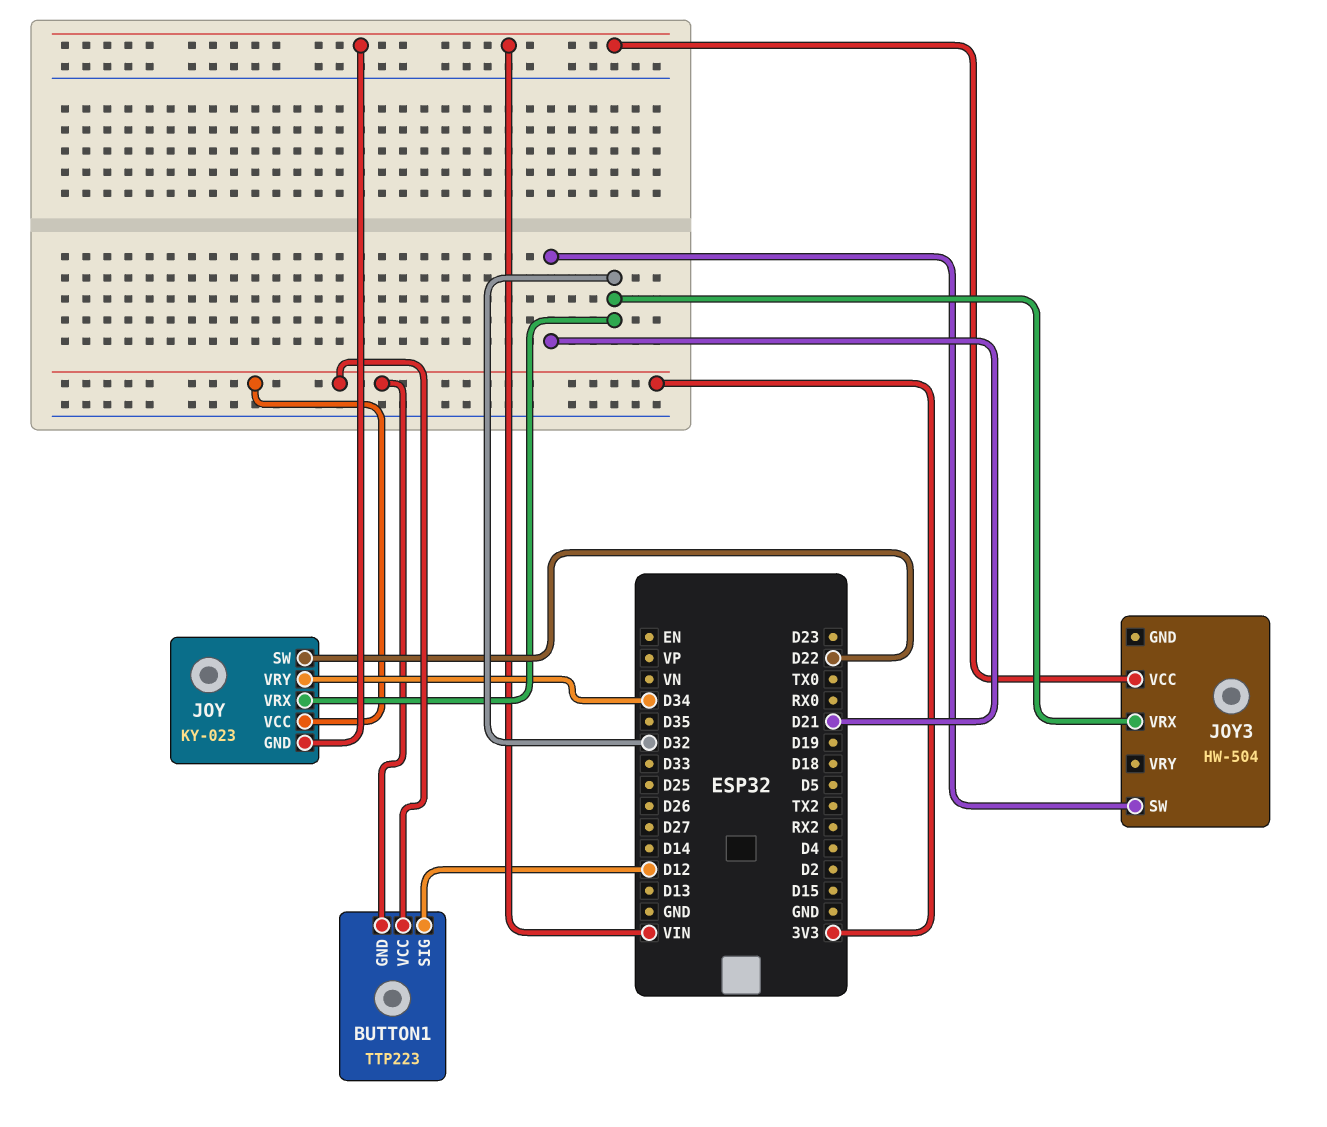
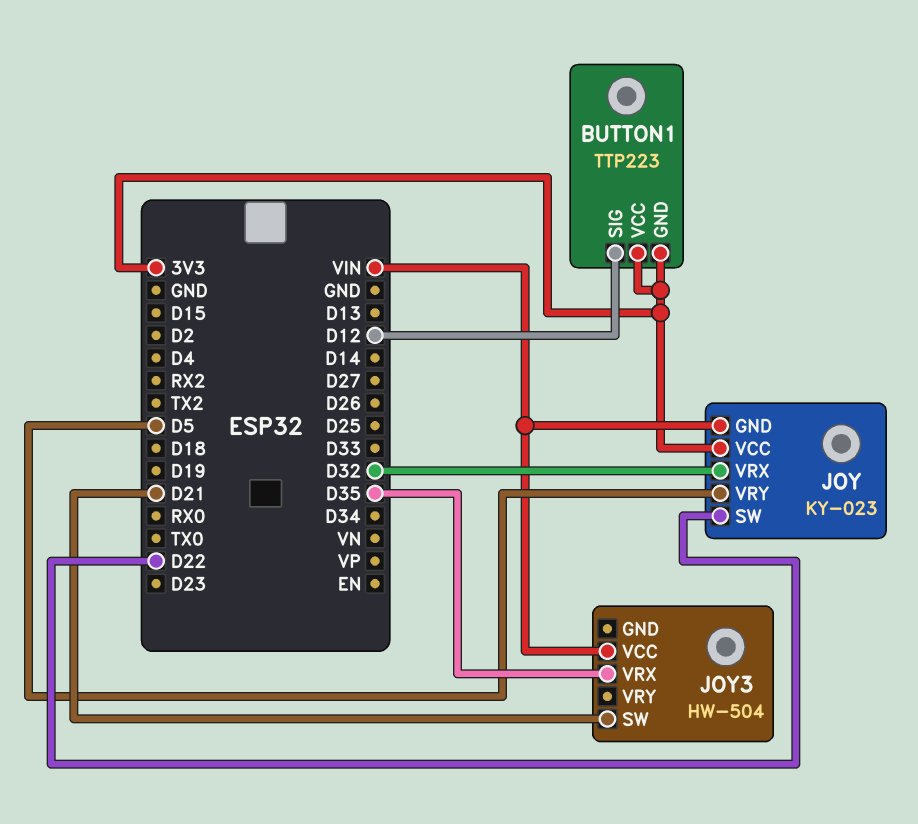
JOY pin VRY: D34 -> D5
JOY3 pin VRX: D32 -> D35

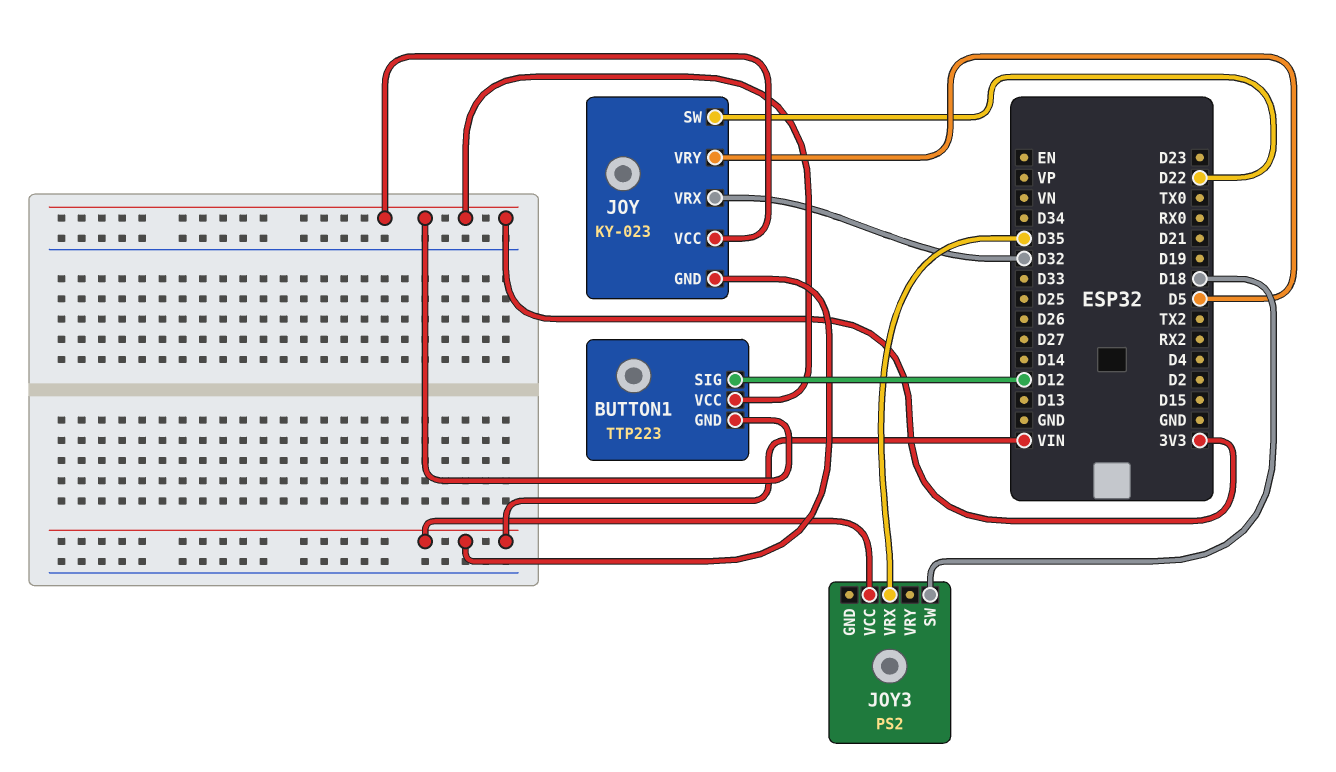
JOY3: HW-504 -> PS2
JOY3 pin SW: D21 -> D18

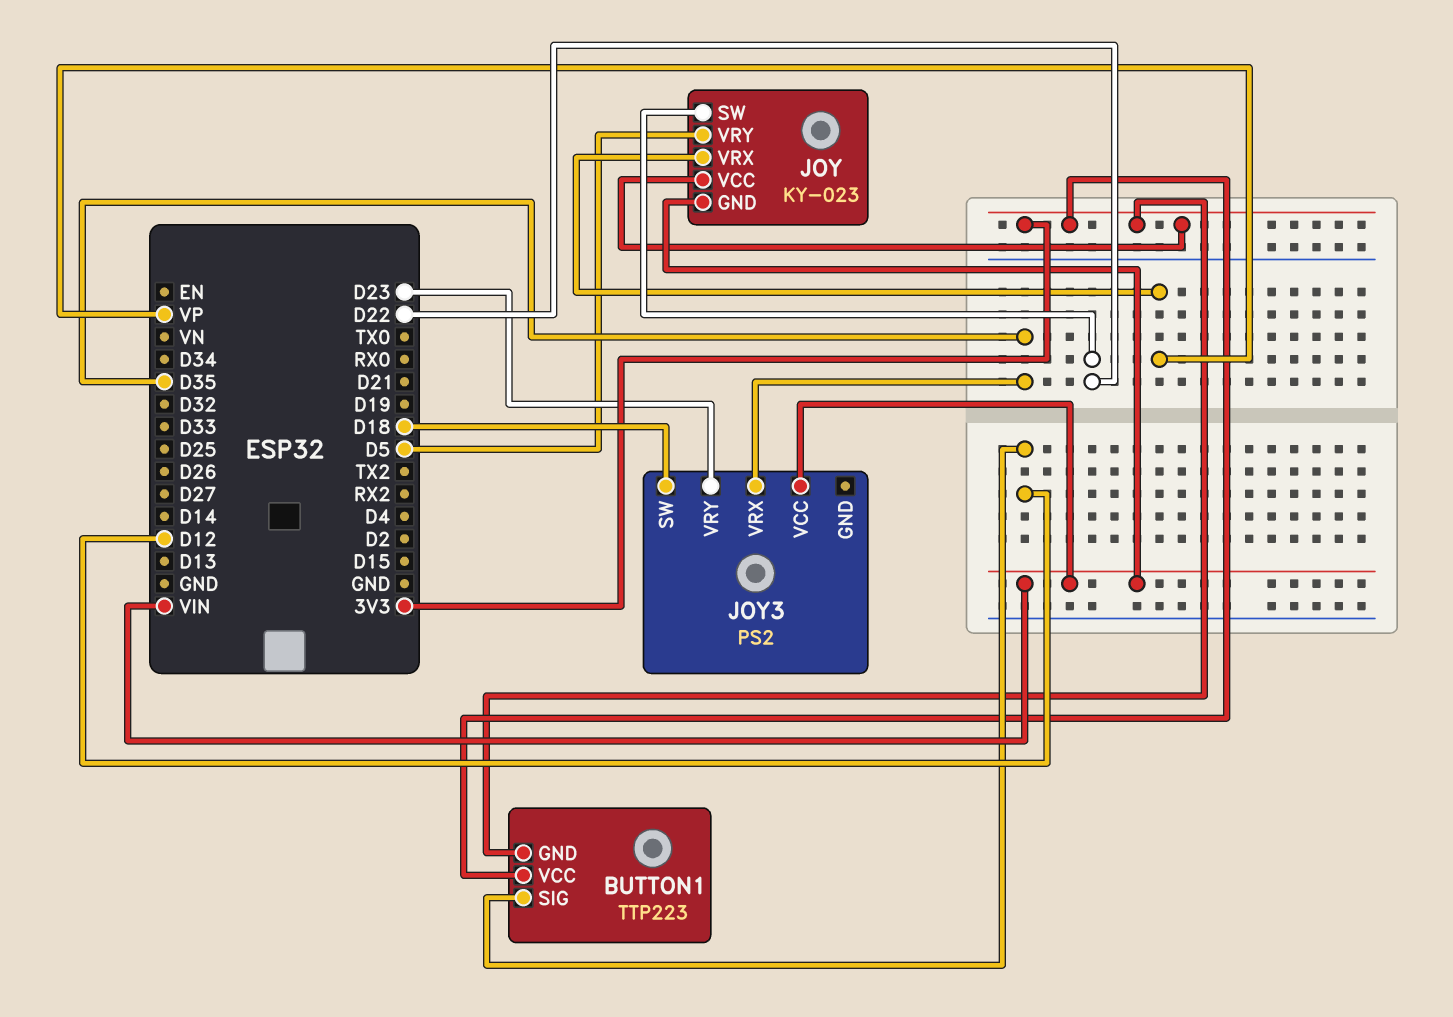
JOY pin VRX: D32 -> VP
JOY3 pin VRY: none -> D23

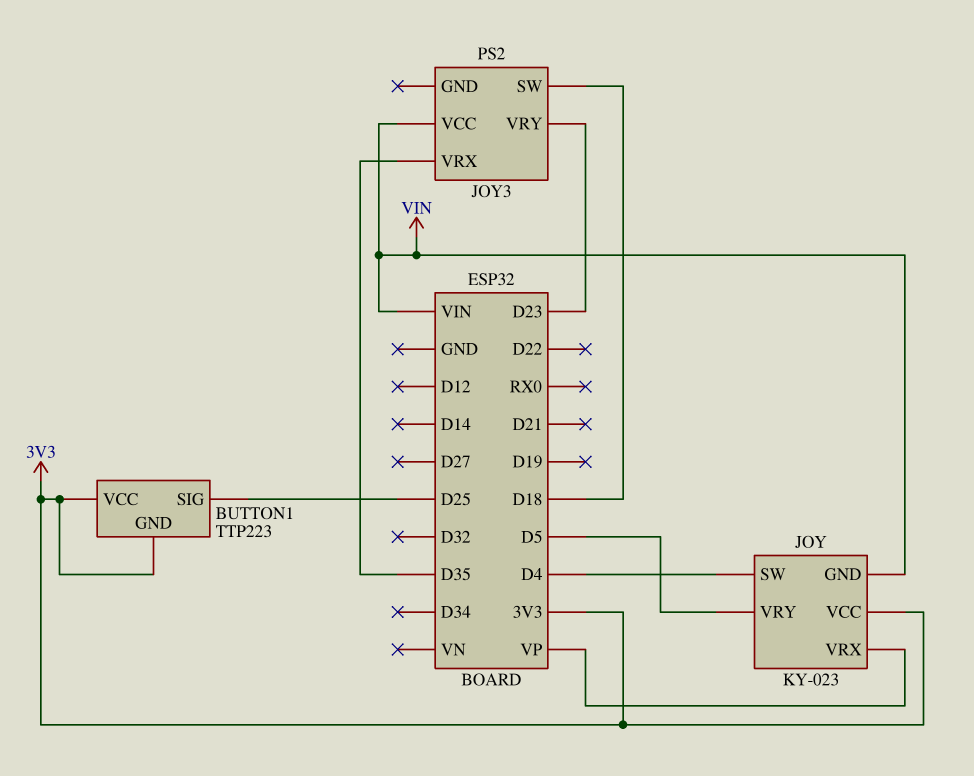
BUTTON1 pin SIG: D12 -> D25
JOY pin SW: D22 -> D4

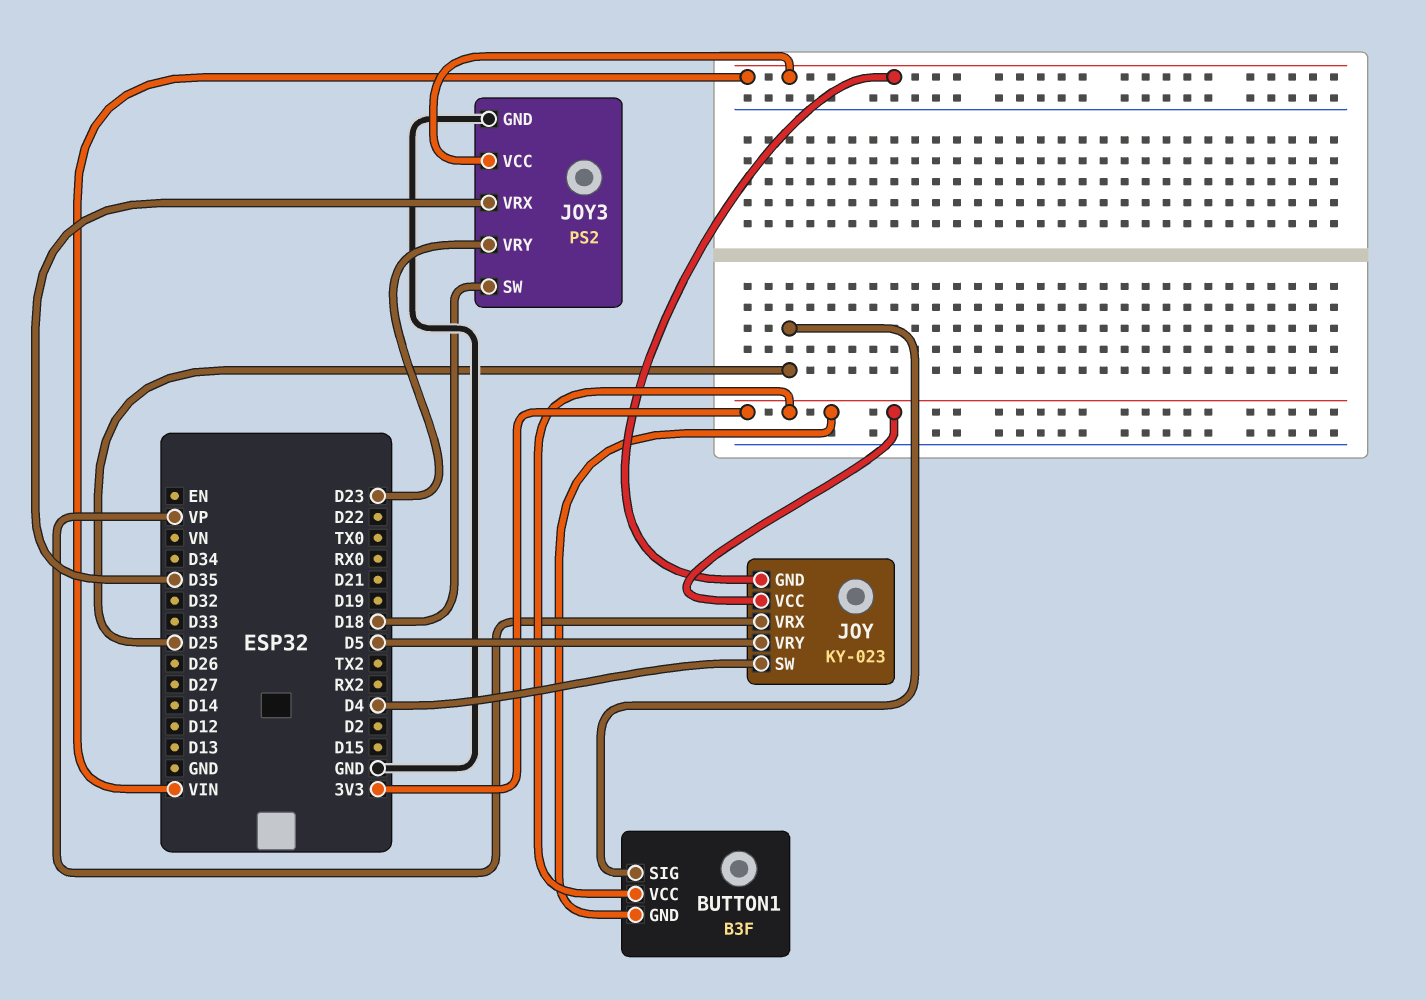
BUTTON1: TTP223 -> B3F
JOY3 pin GND: none -> GND

